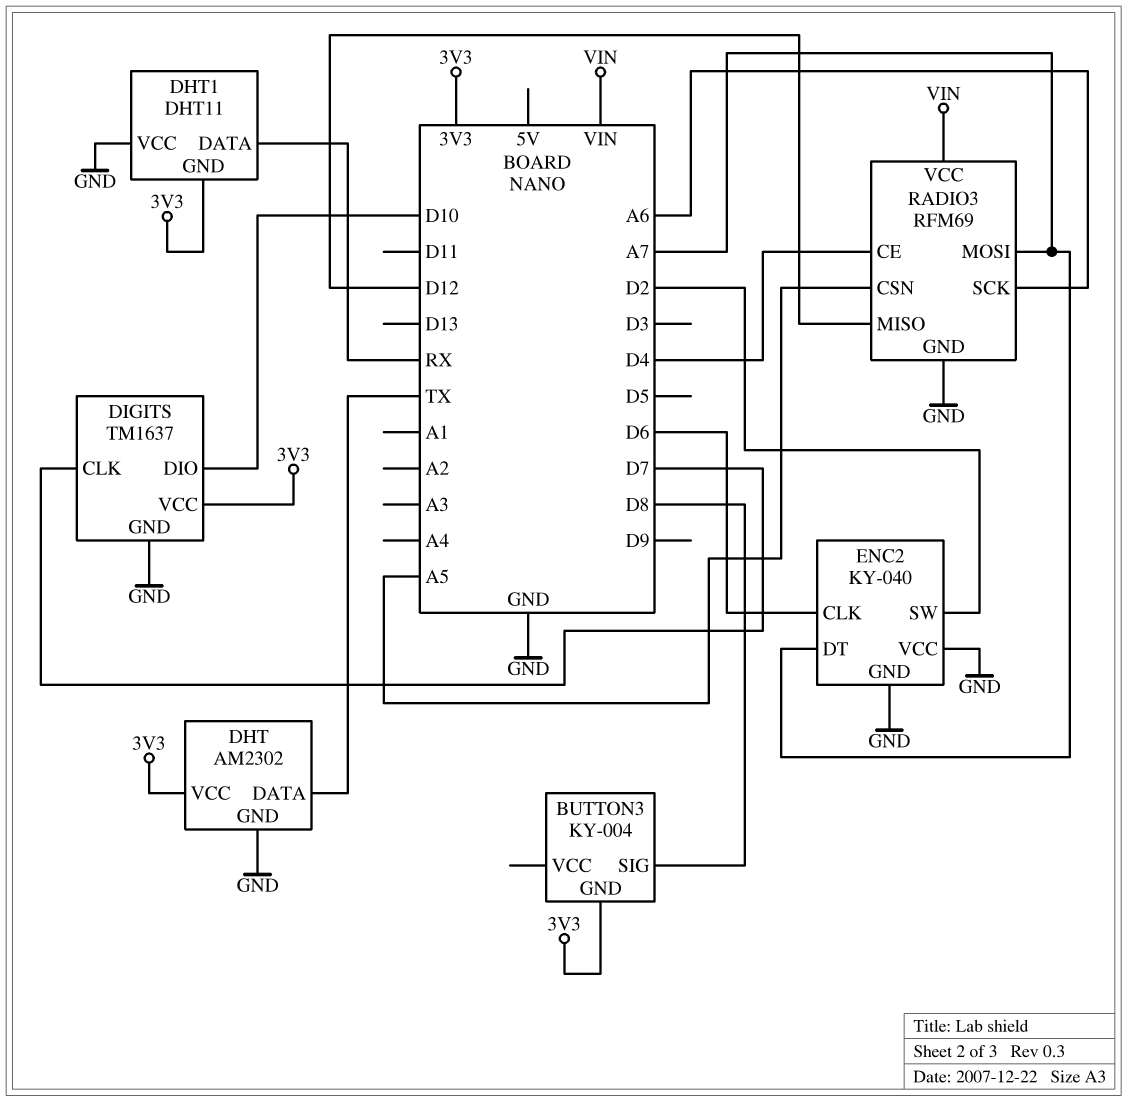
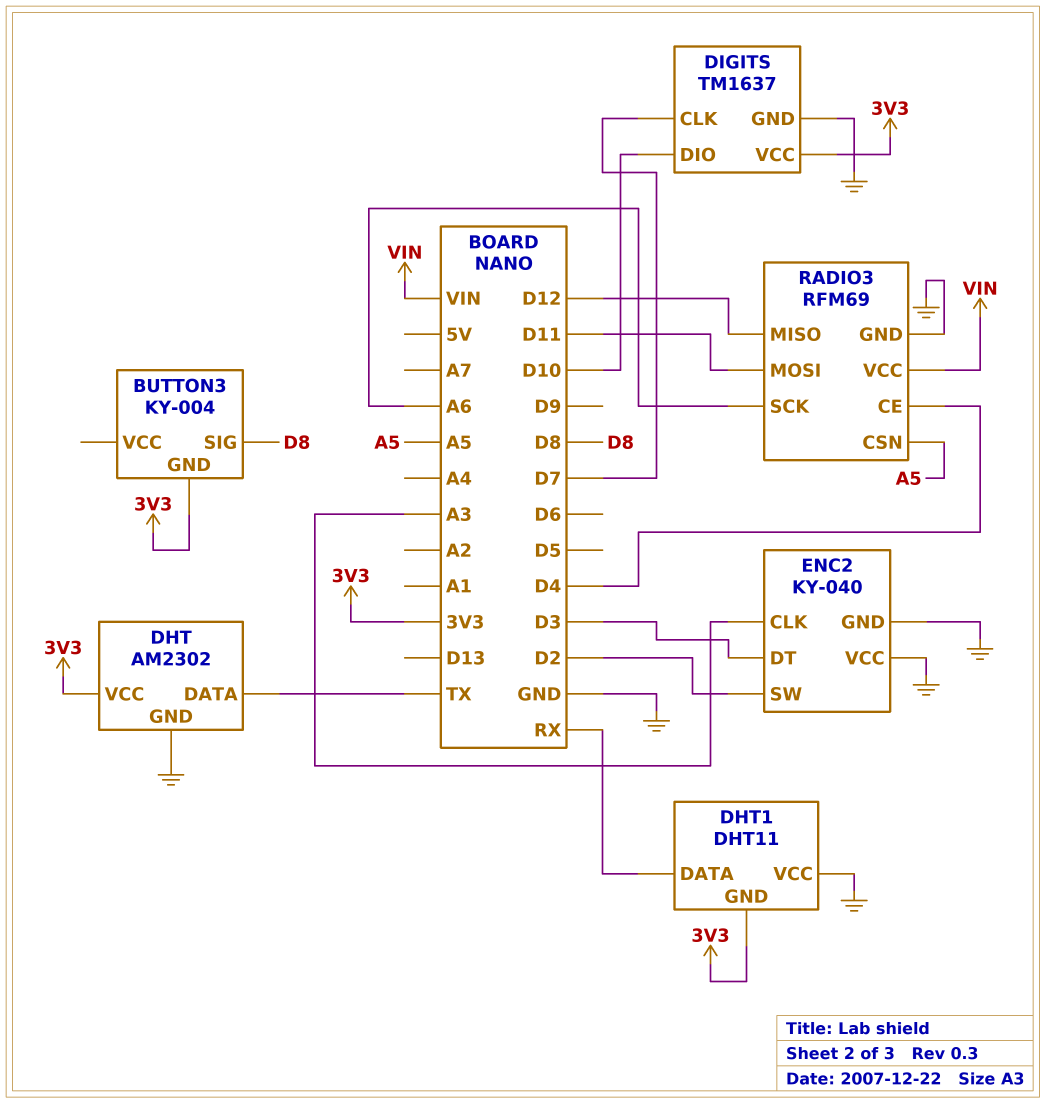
ENC2 pin CLK: D6 -> A3
ENC2 pin DT: A7 -> D3
RADIO3 pin MOSI: A7 -> D11

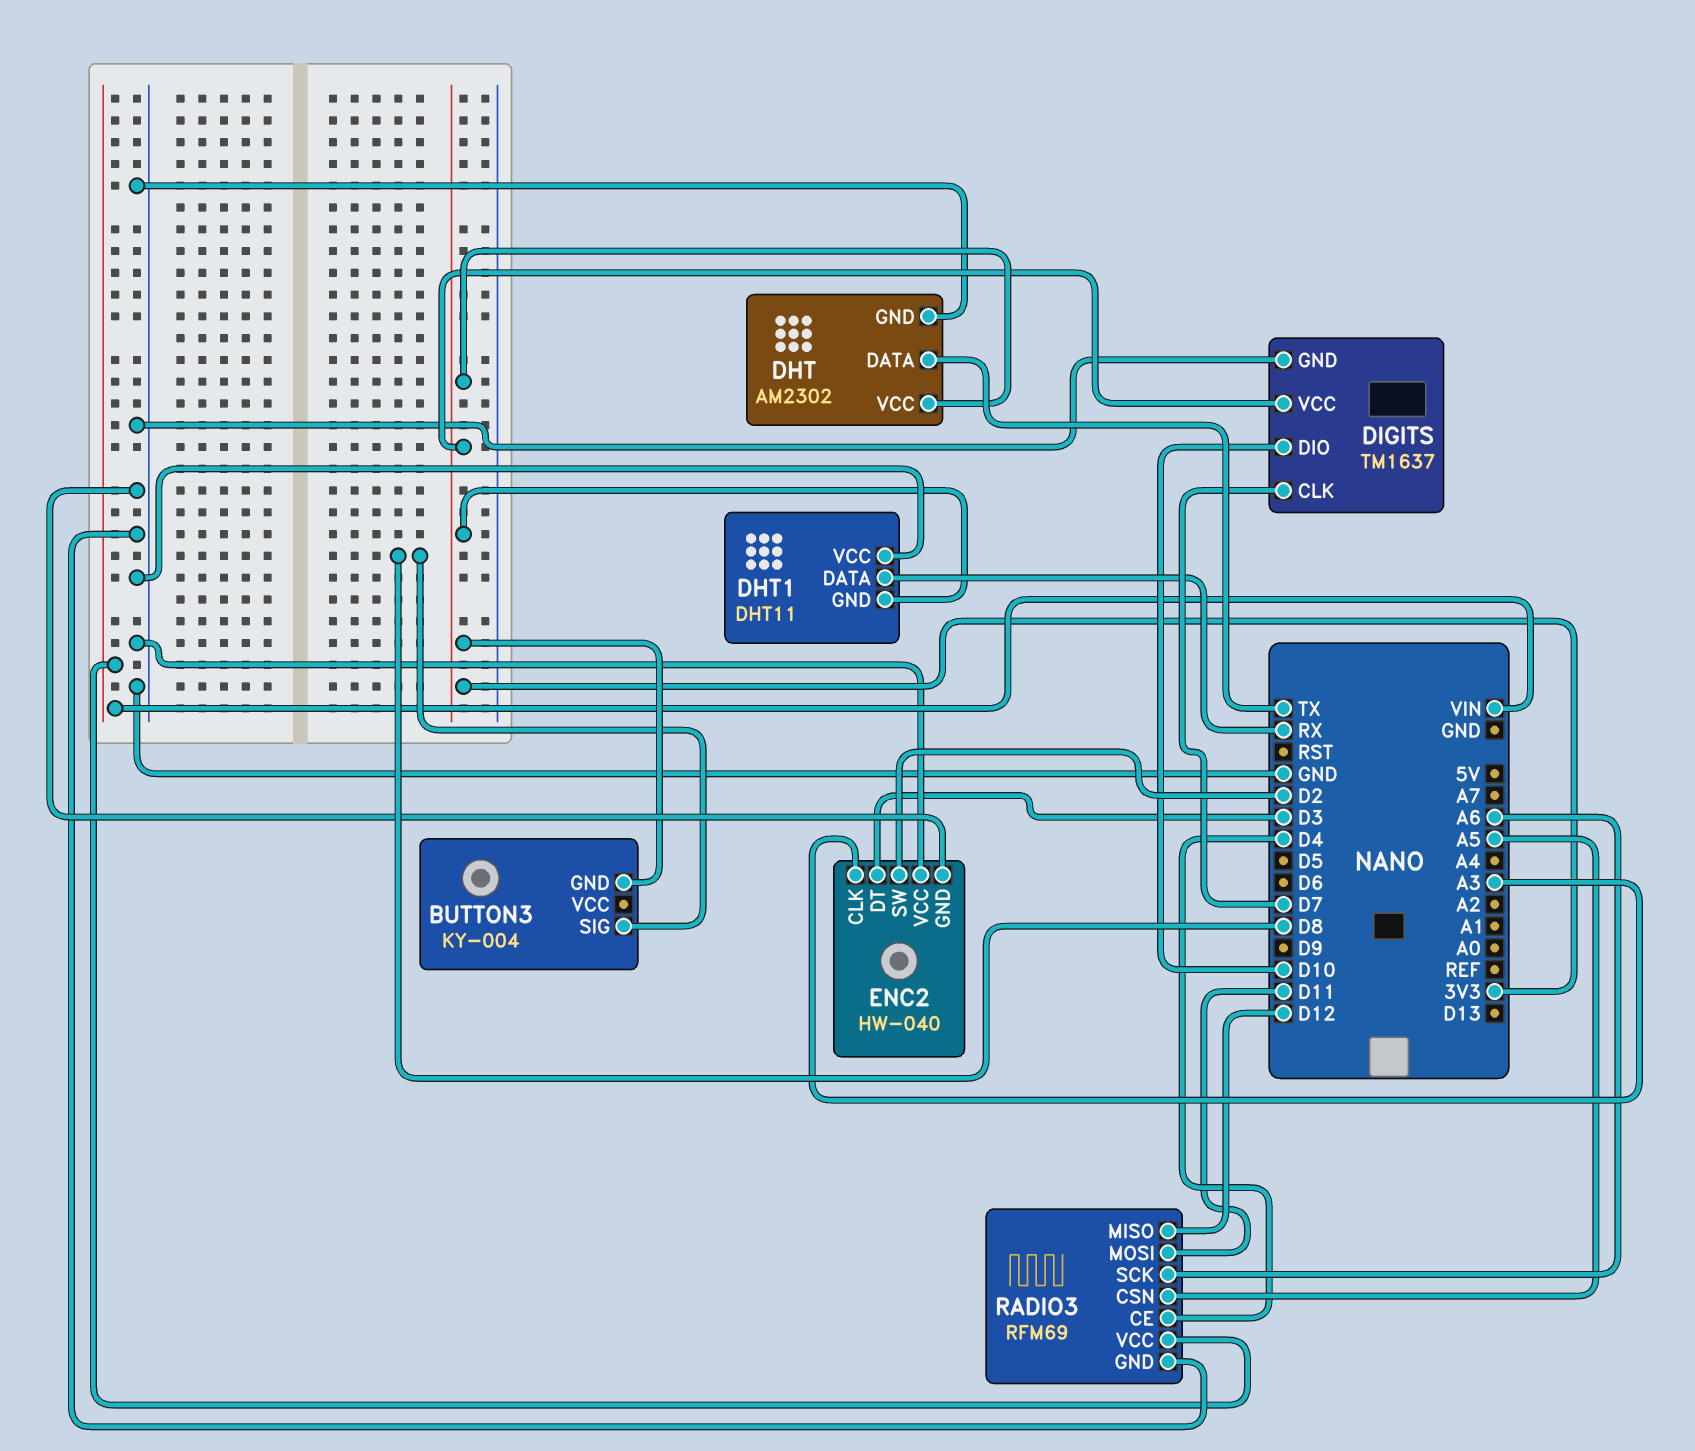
ENC2: KY-040 -> HW-040

